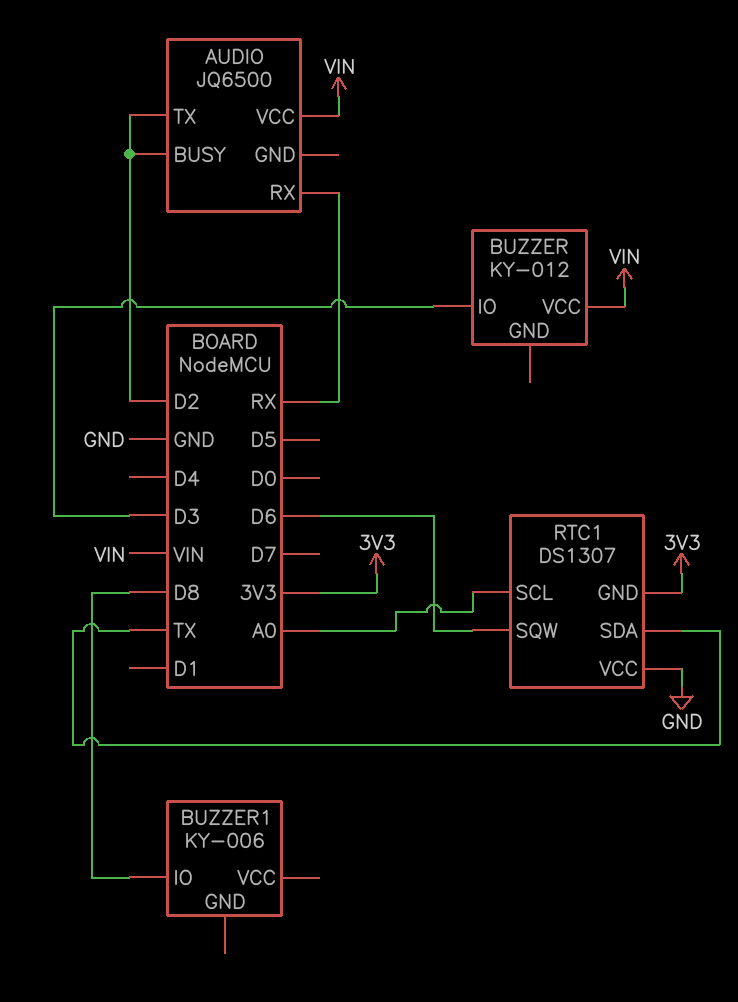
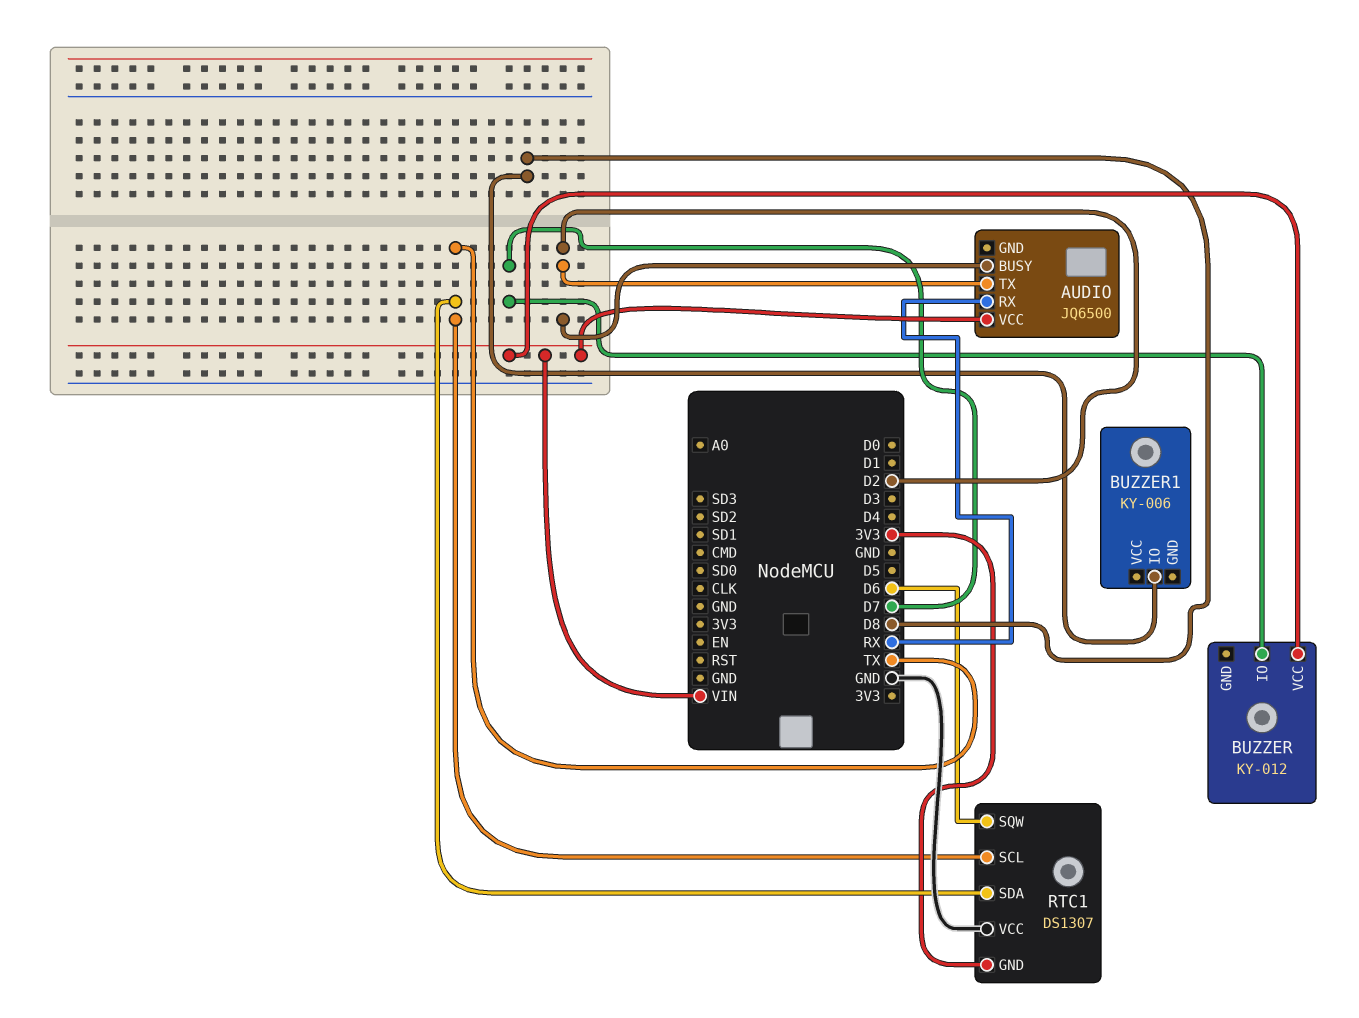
BUZZER pin IO: D3 -> D7
RTC1 pin SCL: A0 -> TX

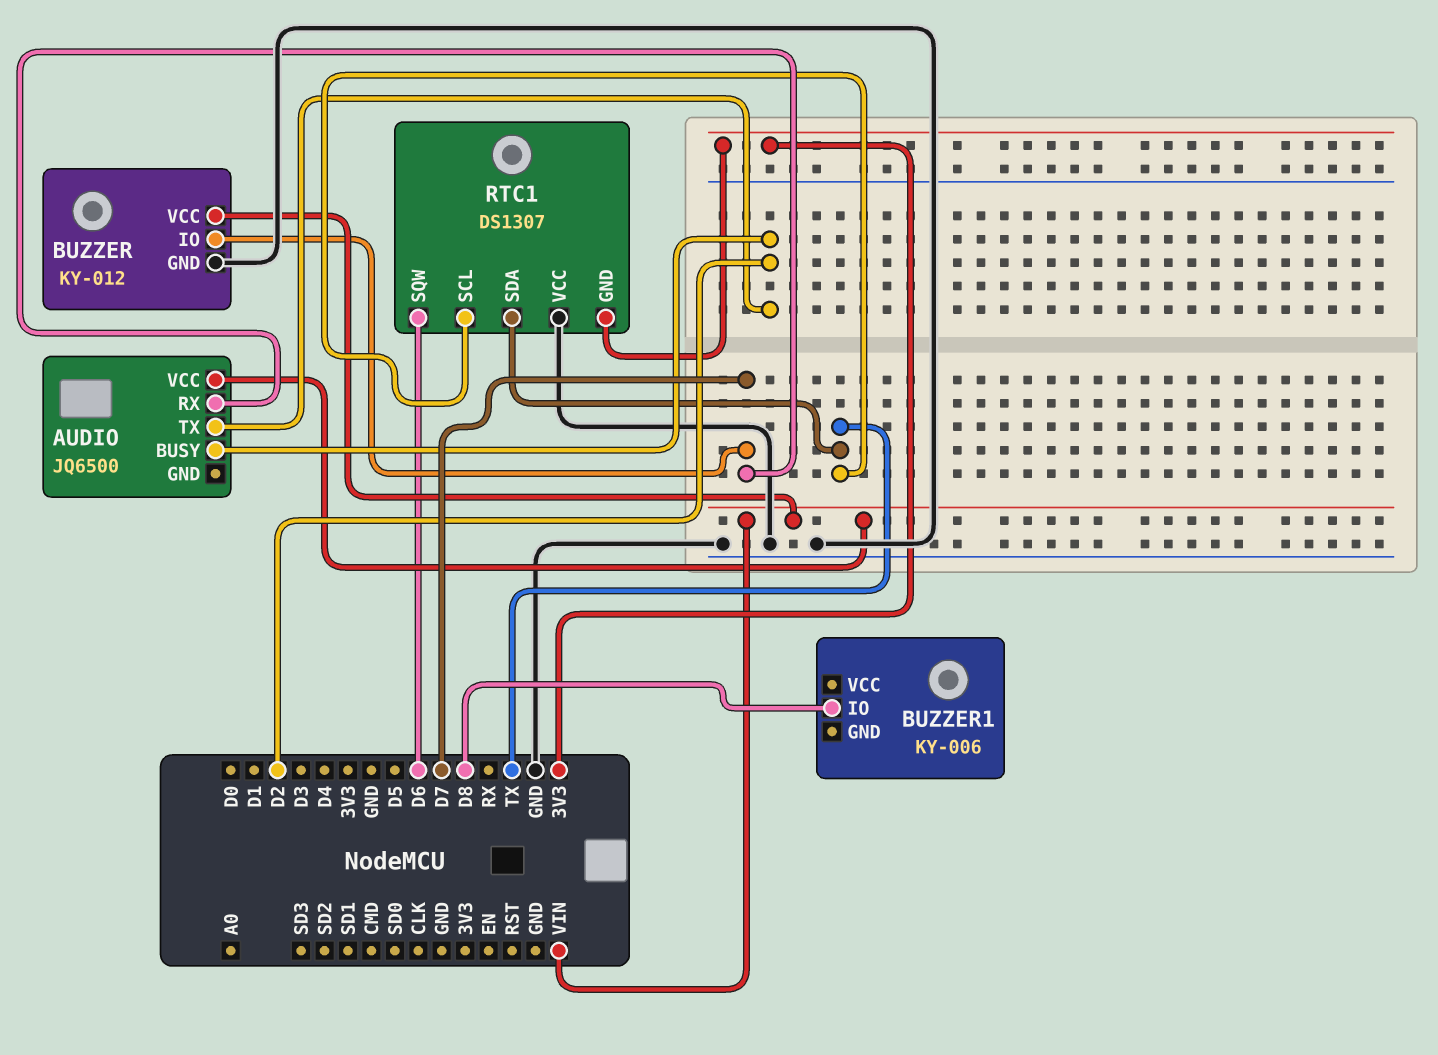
AUDIO pin RX: RX -> D7
BUZZER pin GND: none -> GND

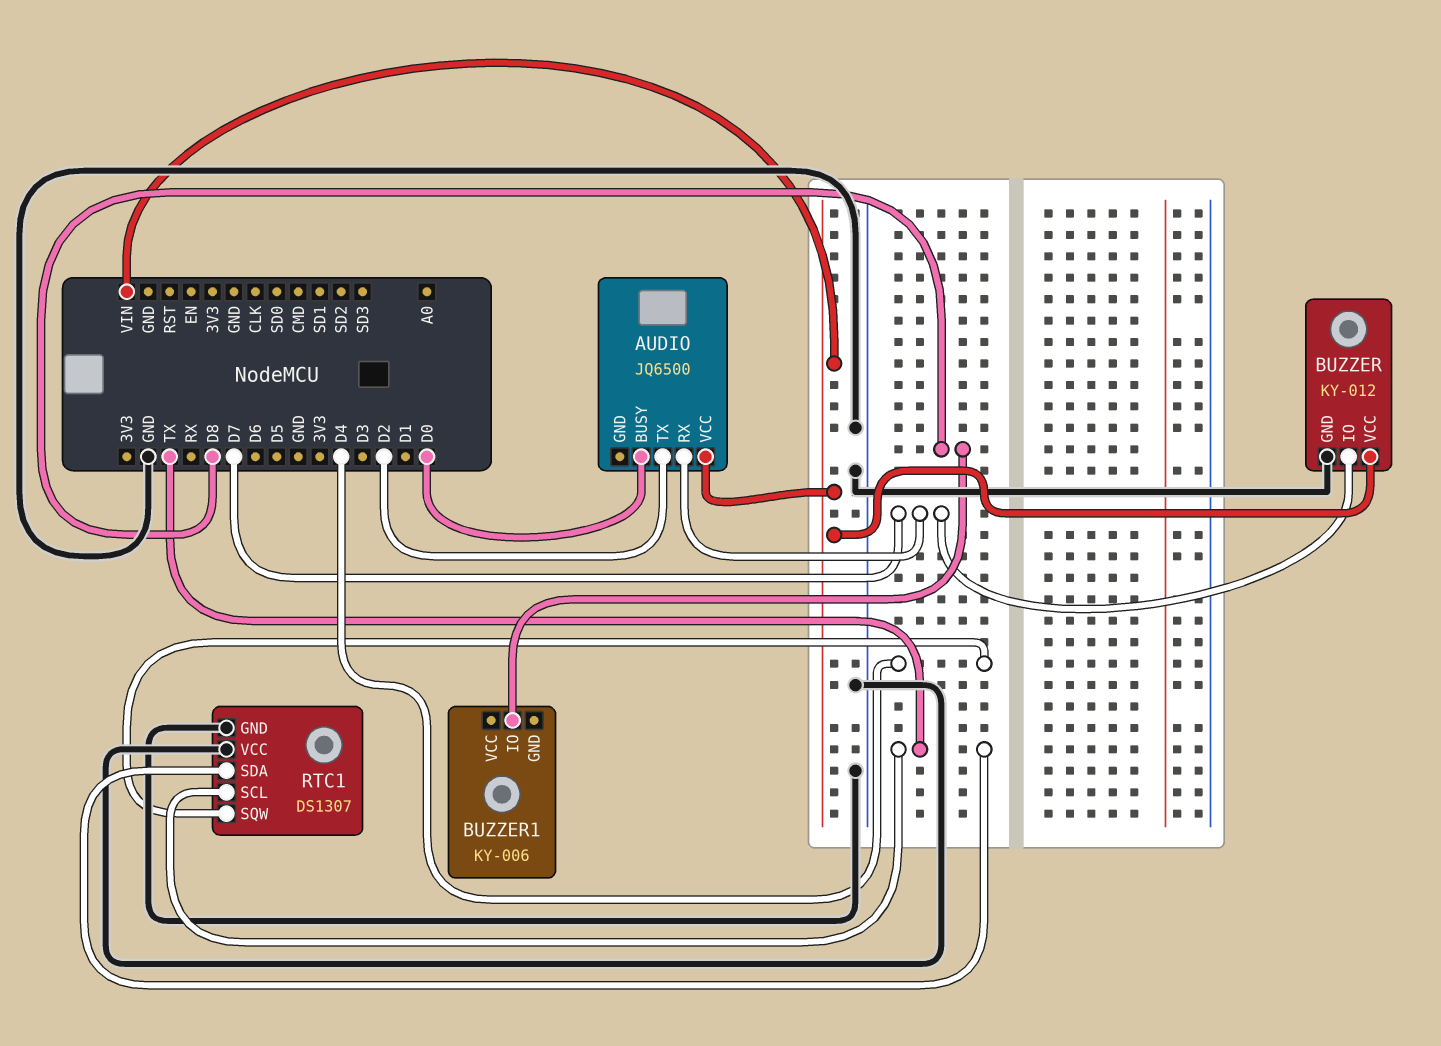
AUDIO pin BUSY: D2 -> D0
RTC1 pin GND: 3V3 -> GND
RTC1 pin SQW: D6 -> D4

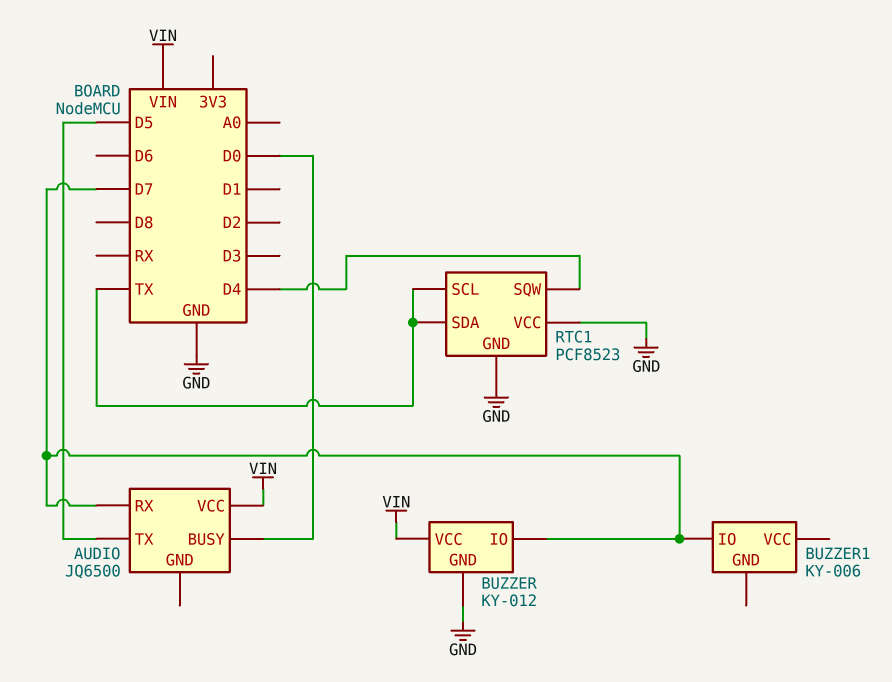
AUDIO pin TX: D2 -> D5
BUZZER1 pin IO: D8 -> D7
RTC1: DS1307 -> PCF8523

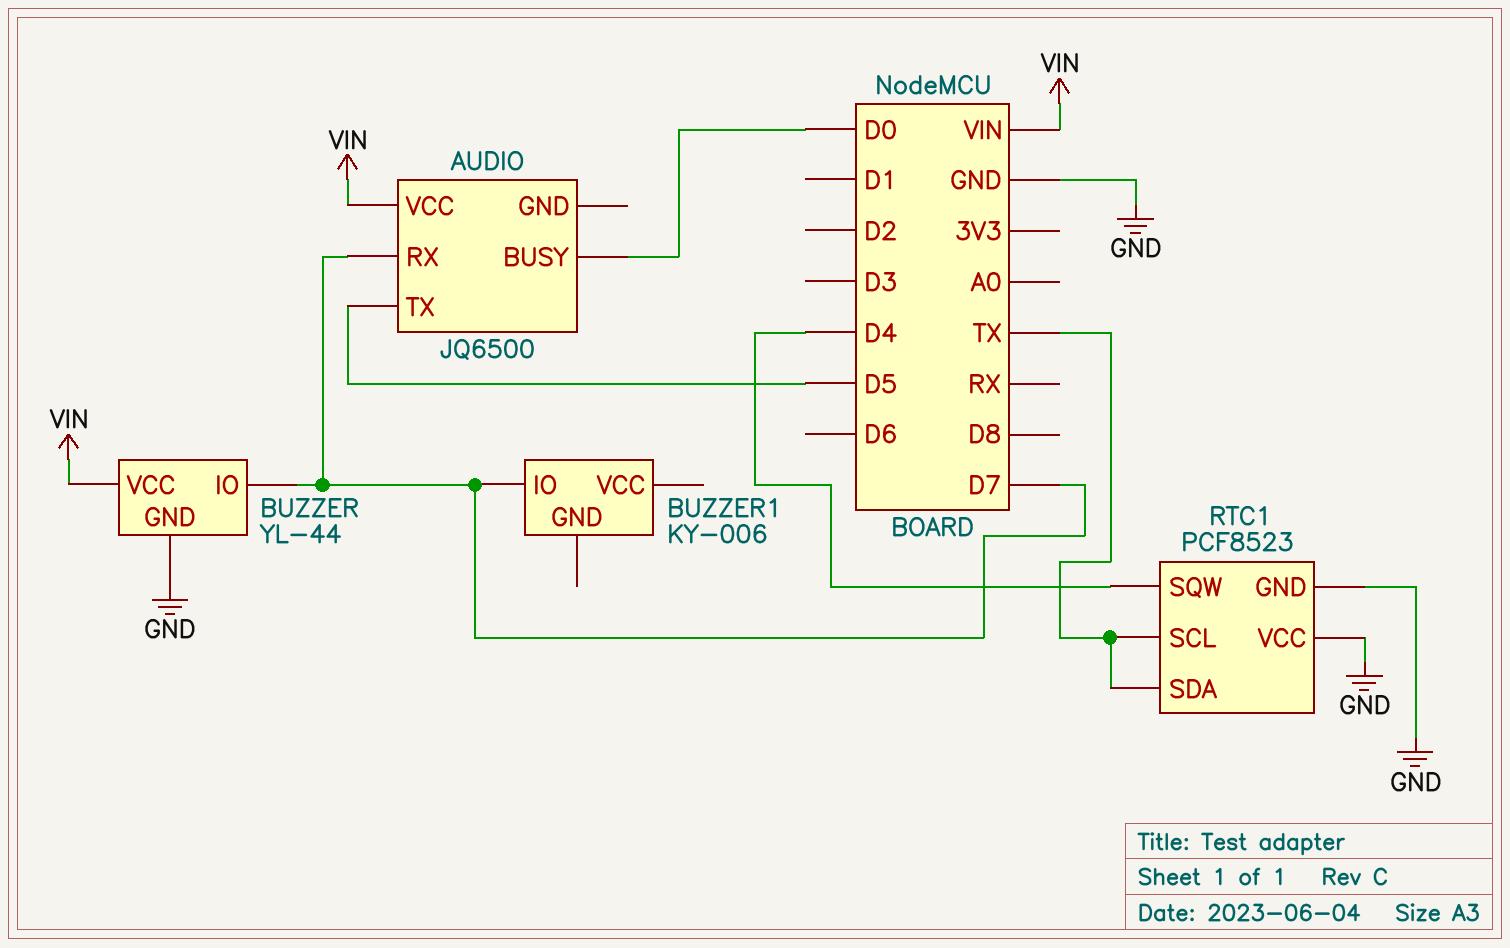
BUZZER: KY-012 -> YL-44

